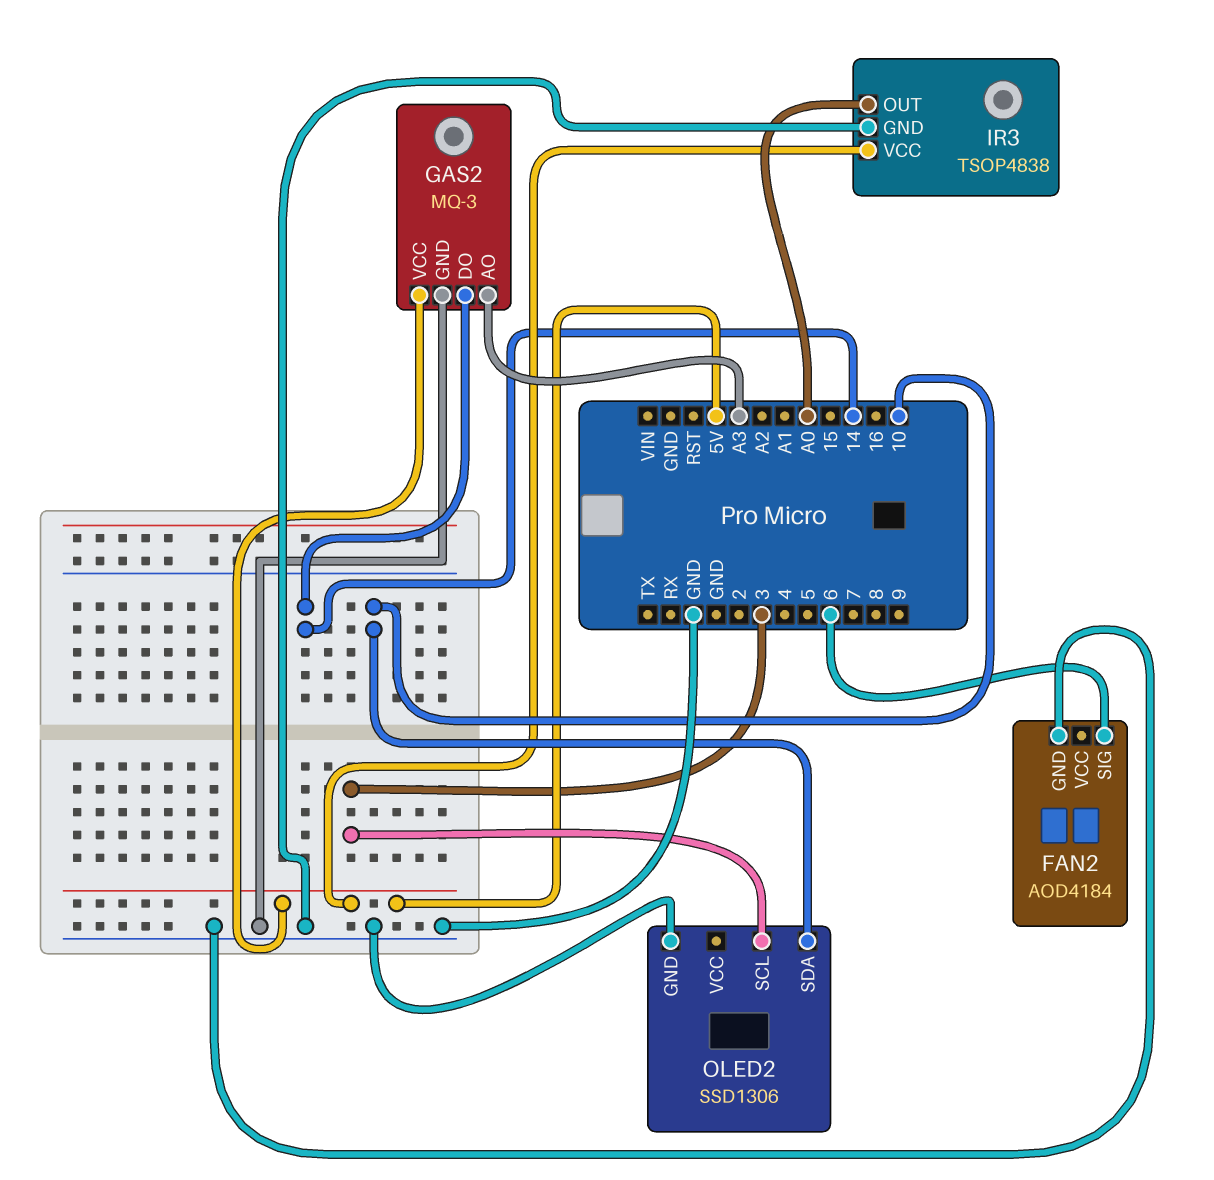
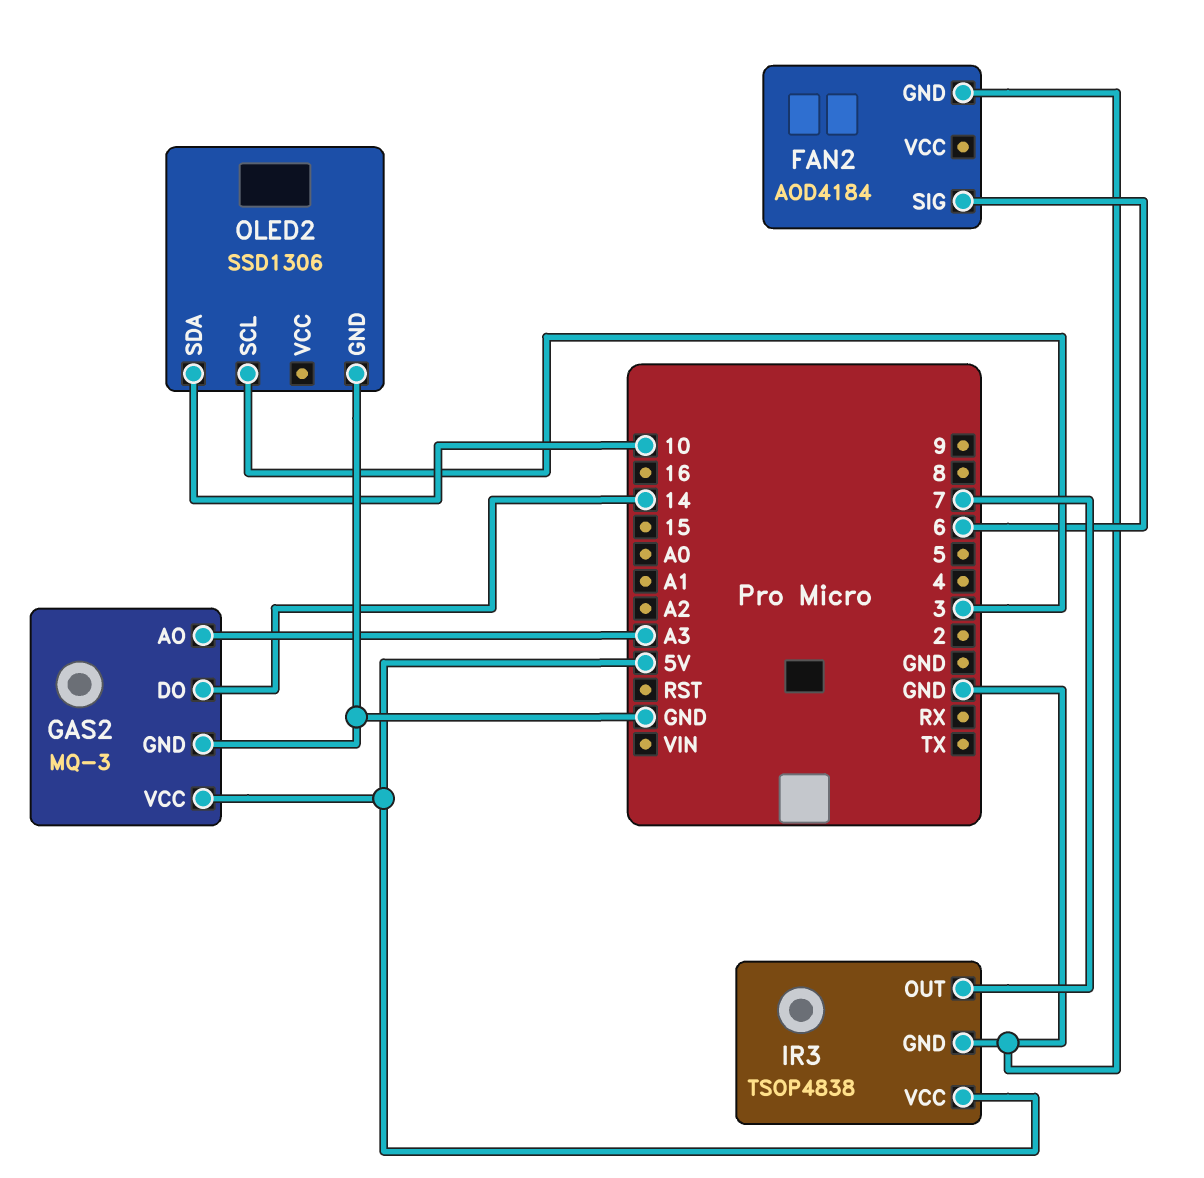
IR3 pin OUT: A0 -> 7

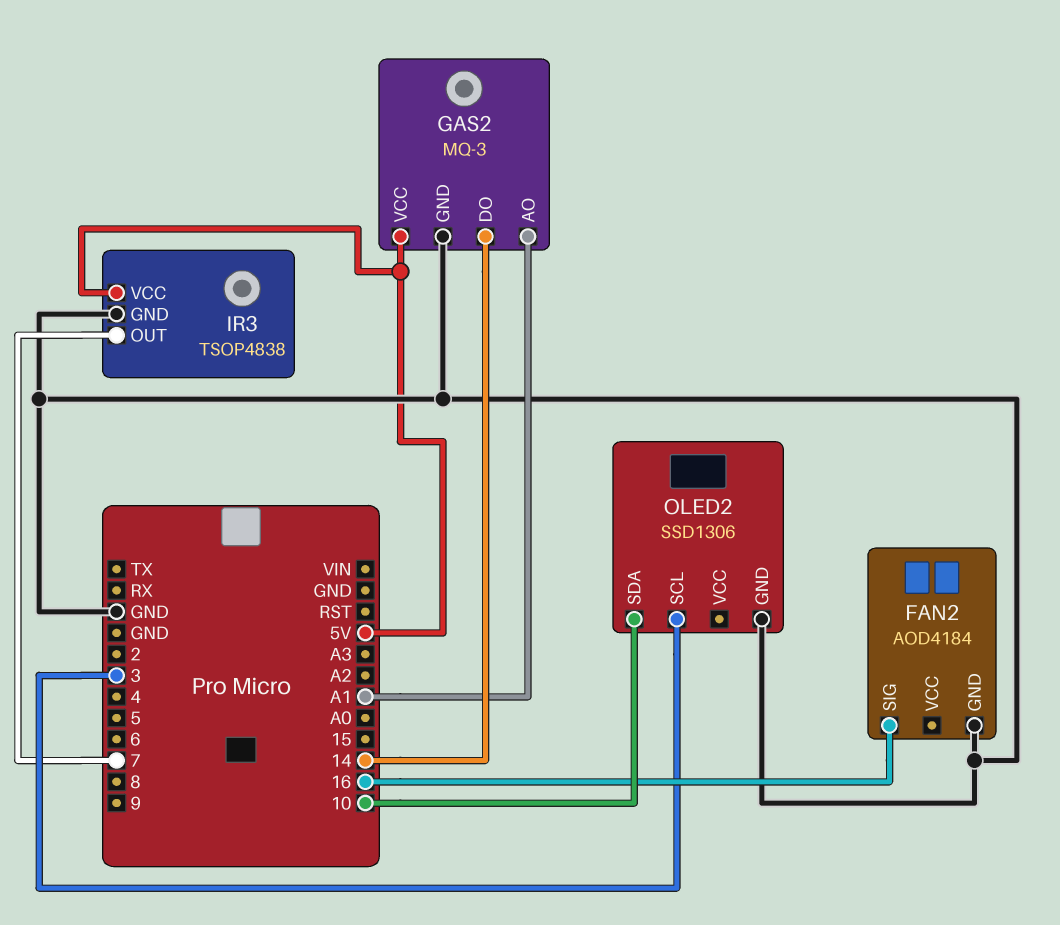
FAN2 pin SIG: 6 -> 16
GAS2 pin AO: A3 -> A1

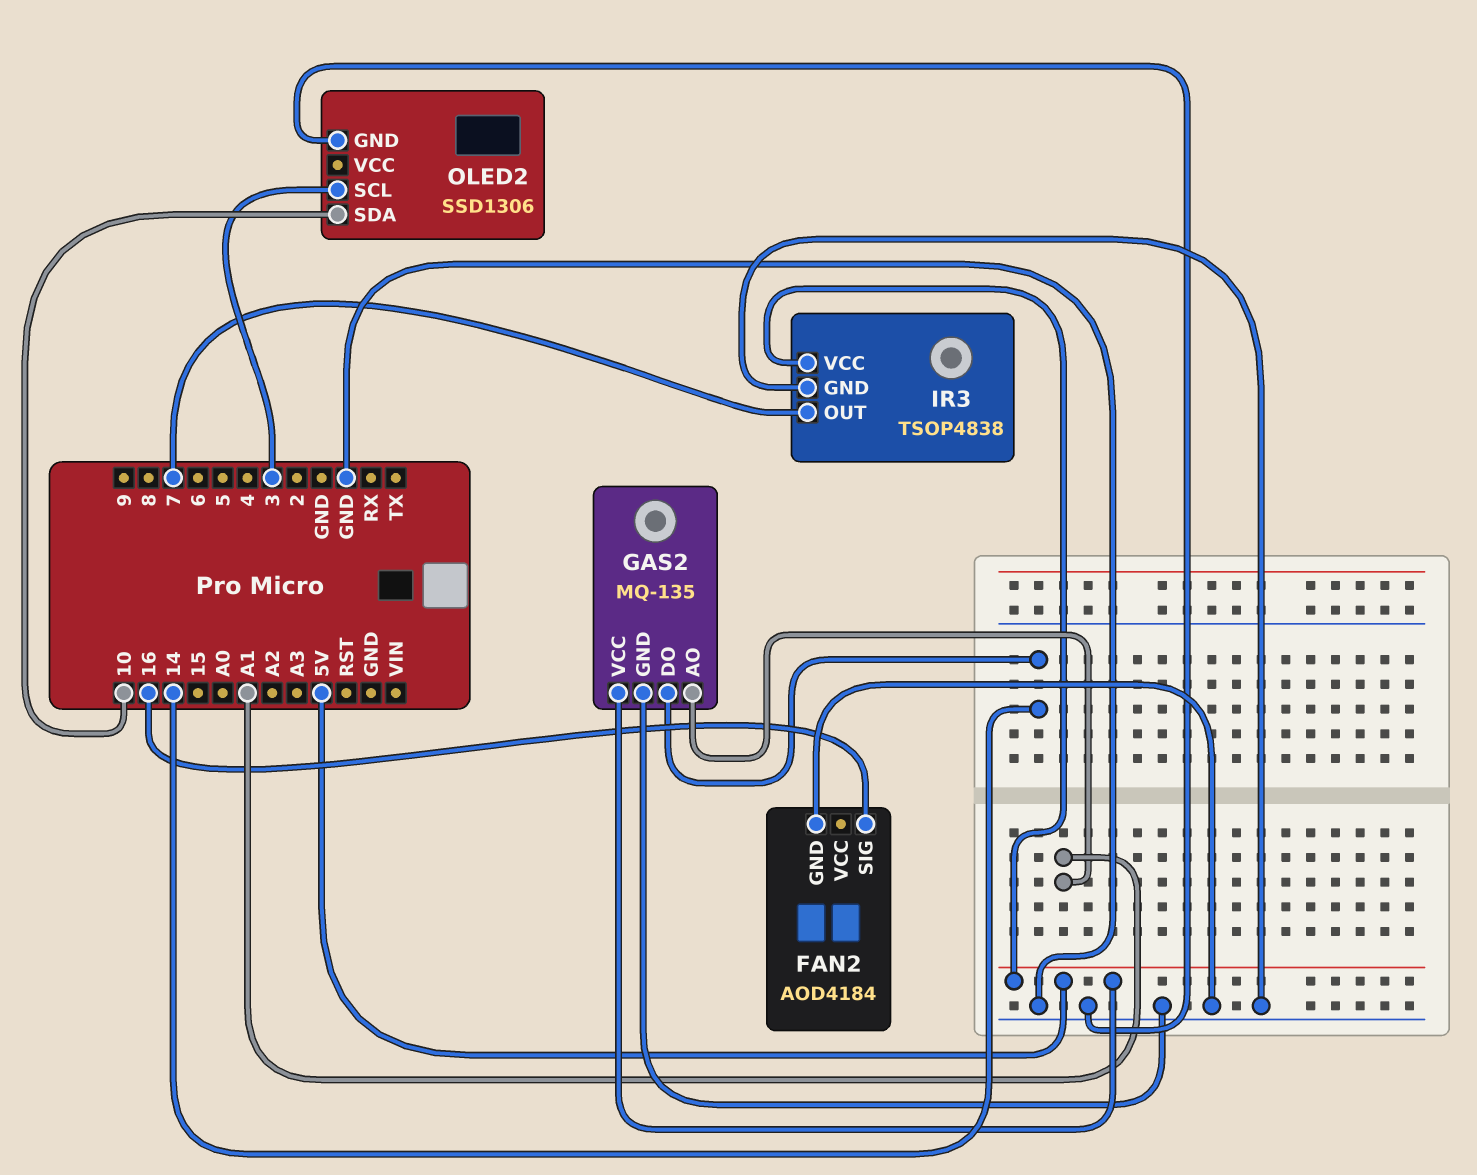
GAS2: MQ-3 -> MQ-135

